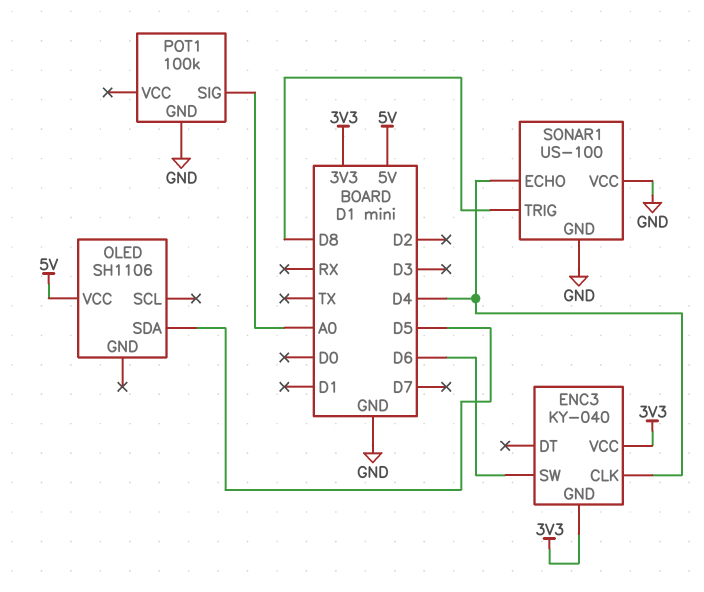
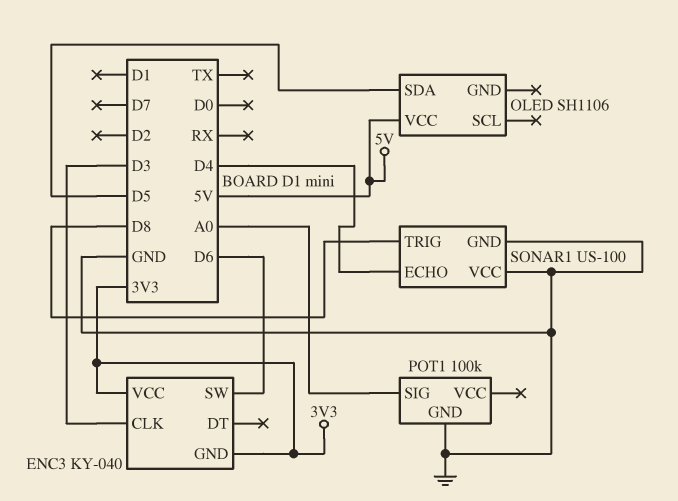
ENC3 pin CLK: D4 -> D3

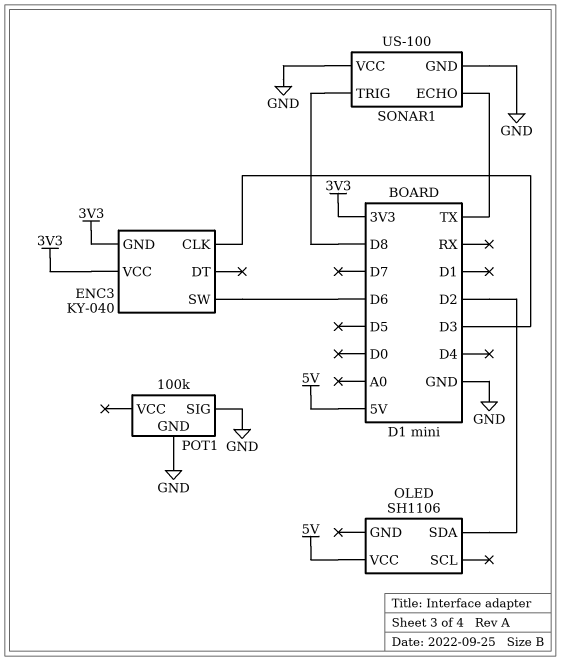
OLED pin SDA: D5 -> D2
POT1 pin SIG: A0 -> GND
SONAR1 pin ECHO: D4 -> TX

